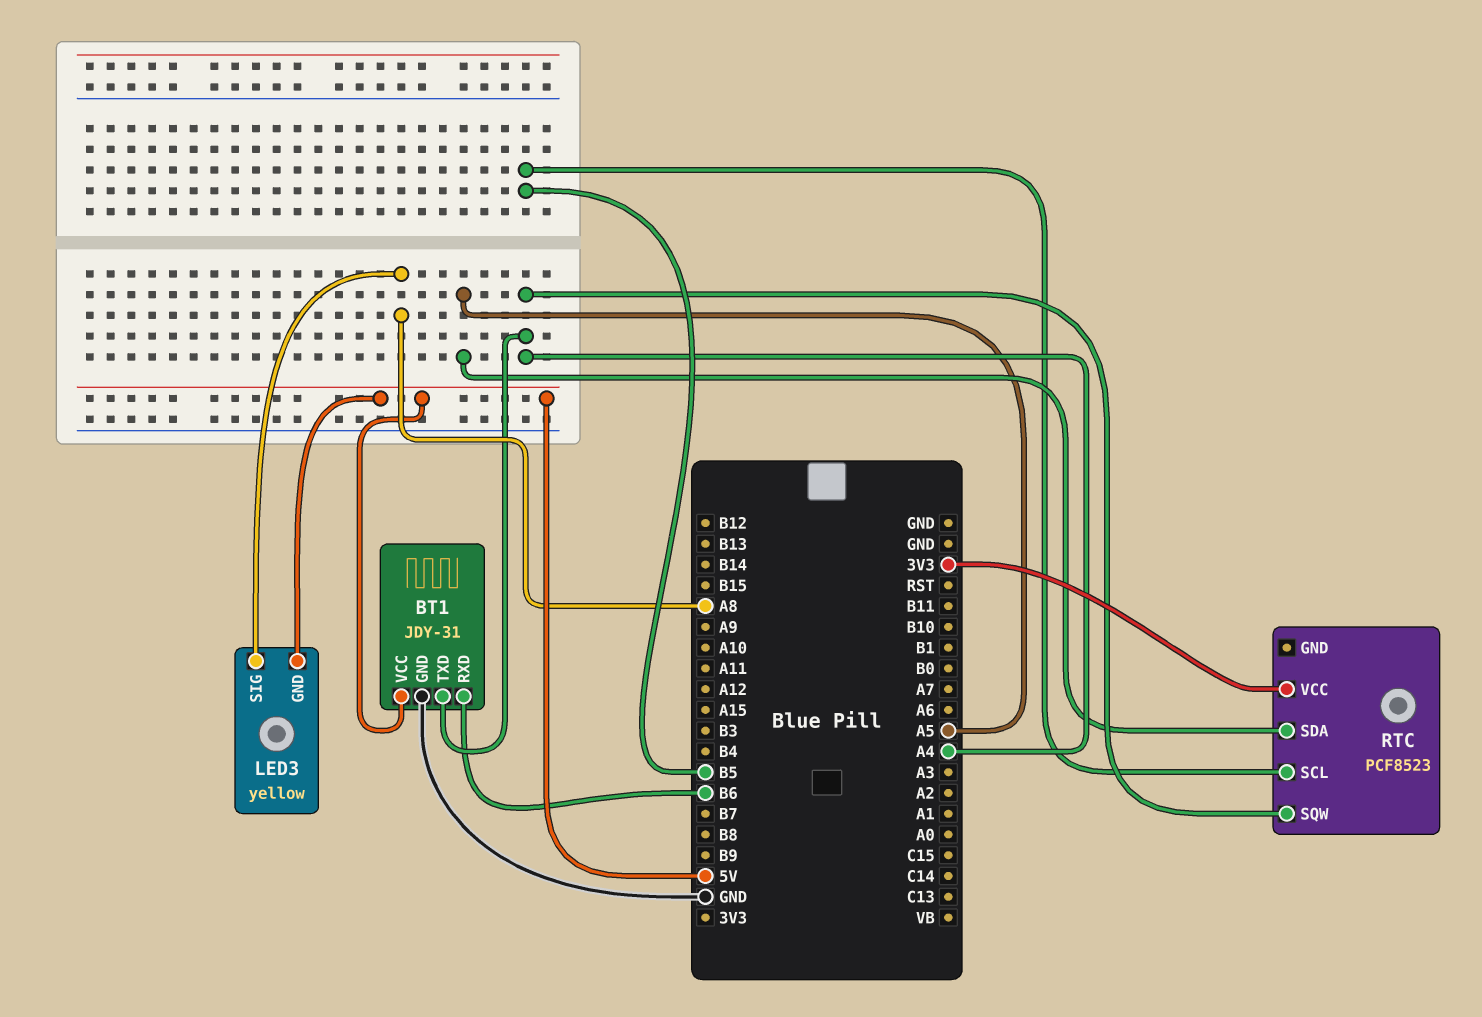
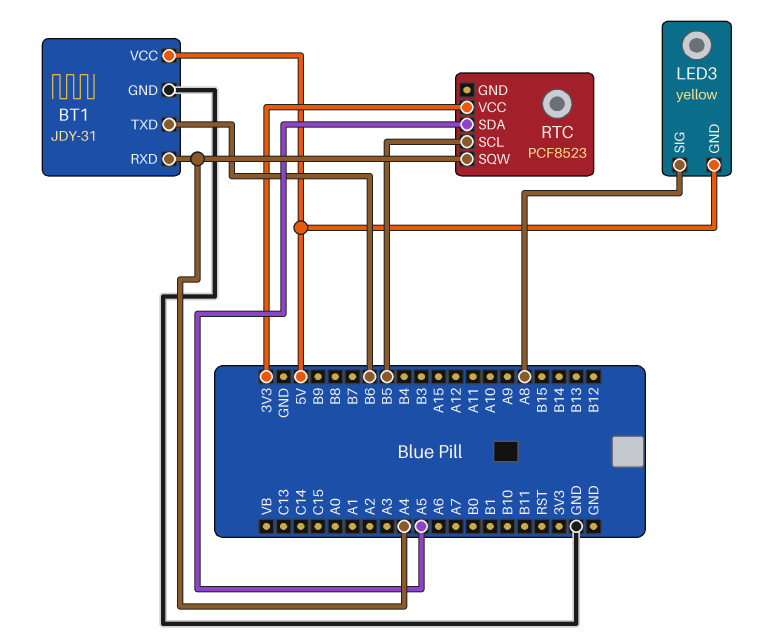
BT1 pin RXD: B6 -> A4
BT1 pin TXD: A4 -> B6

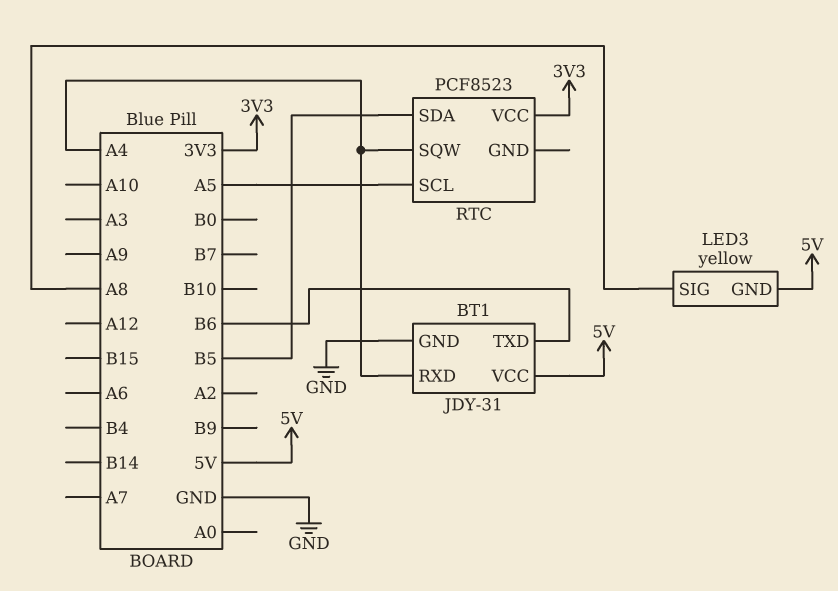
RTC pin SCL: B5 -> A5
RTC pin SDA: A5 -> B5

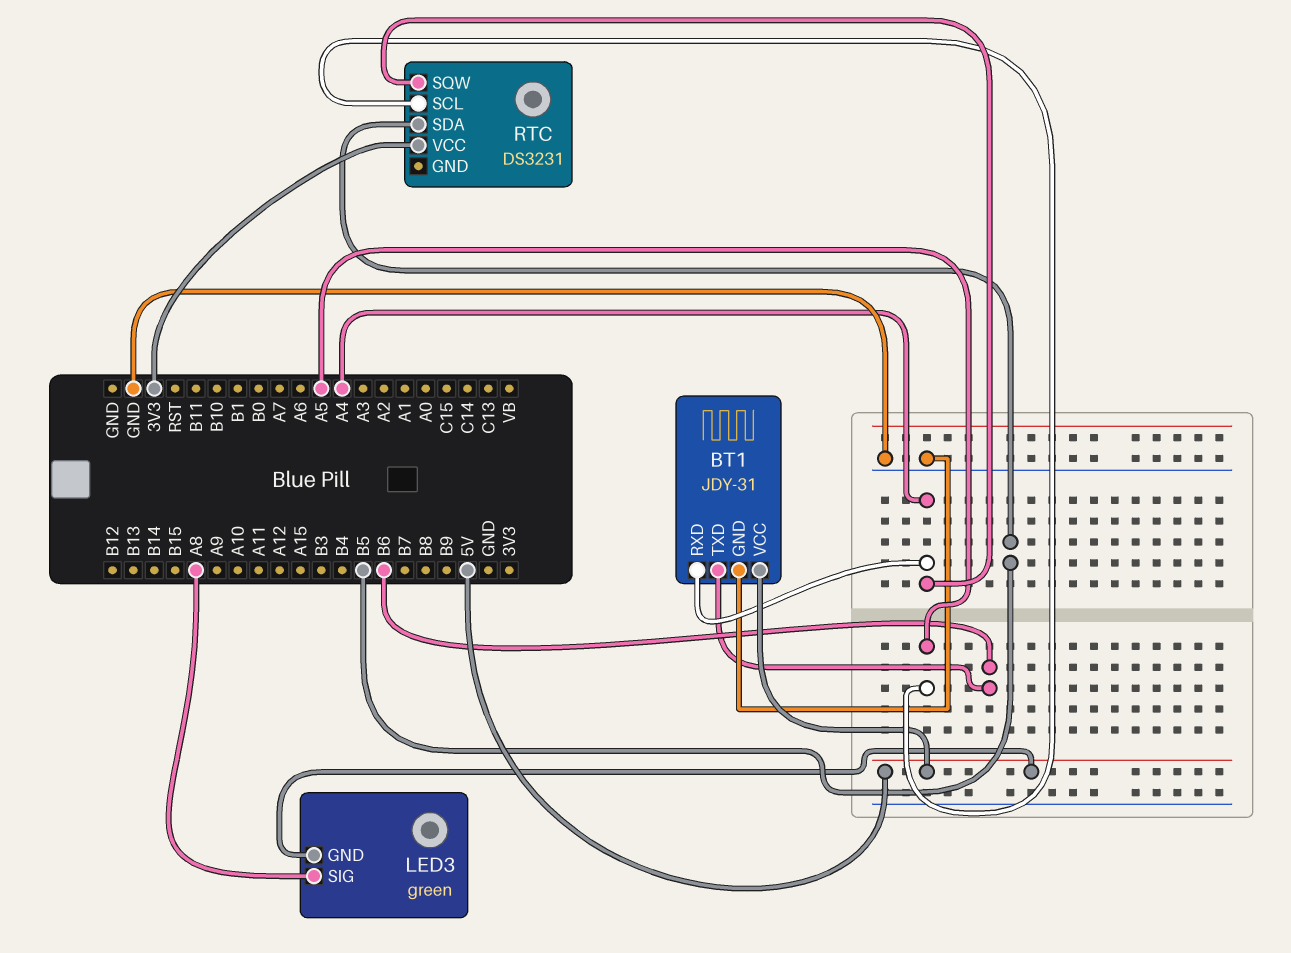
LED3: yellow -> green
RTC: PCF8523 -> DS3231

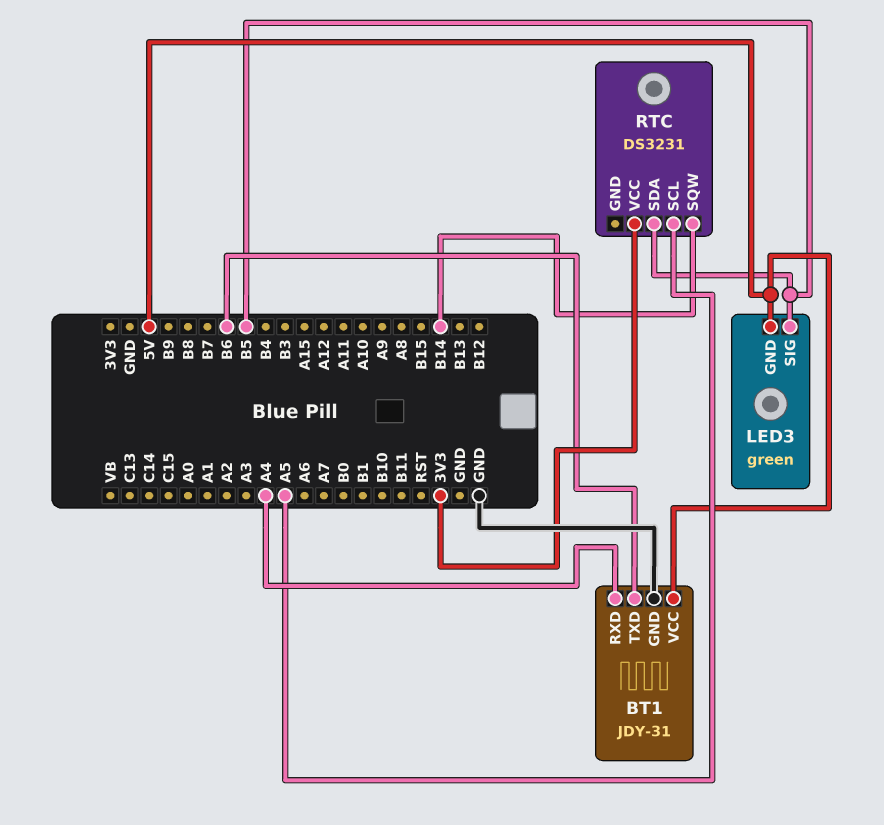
LED3 pin SIG: A8 -> B5
RTC pin SQW: A4 -> B14

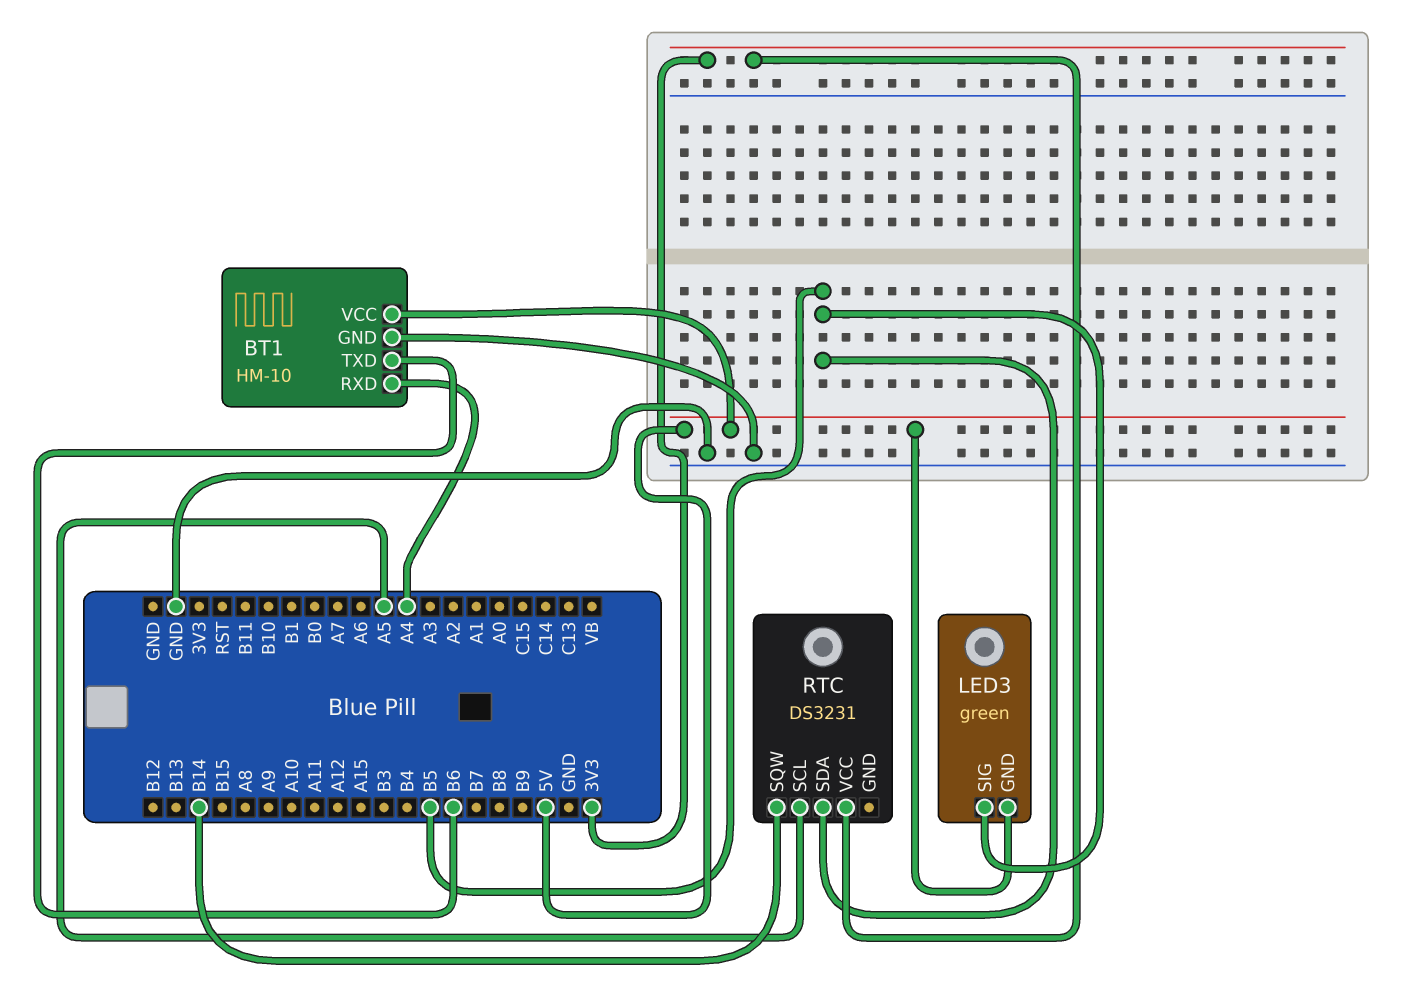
BT1: JDY-31 -> HM-10

